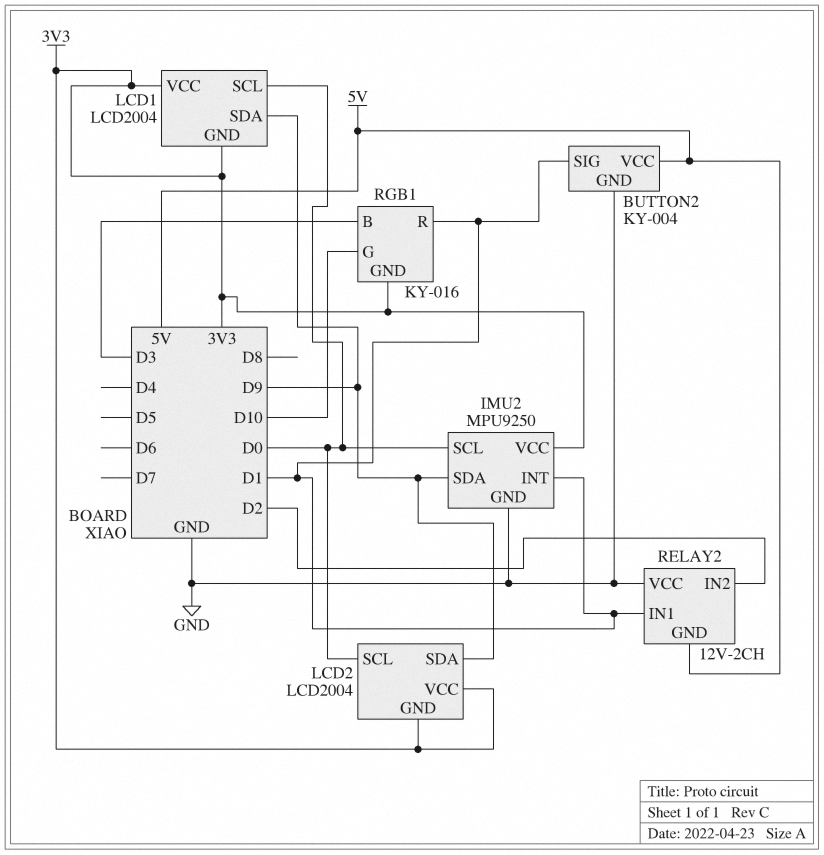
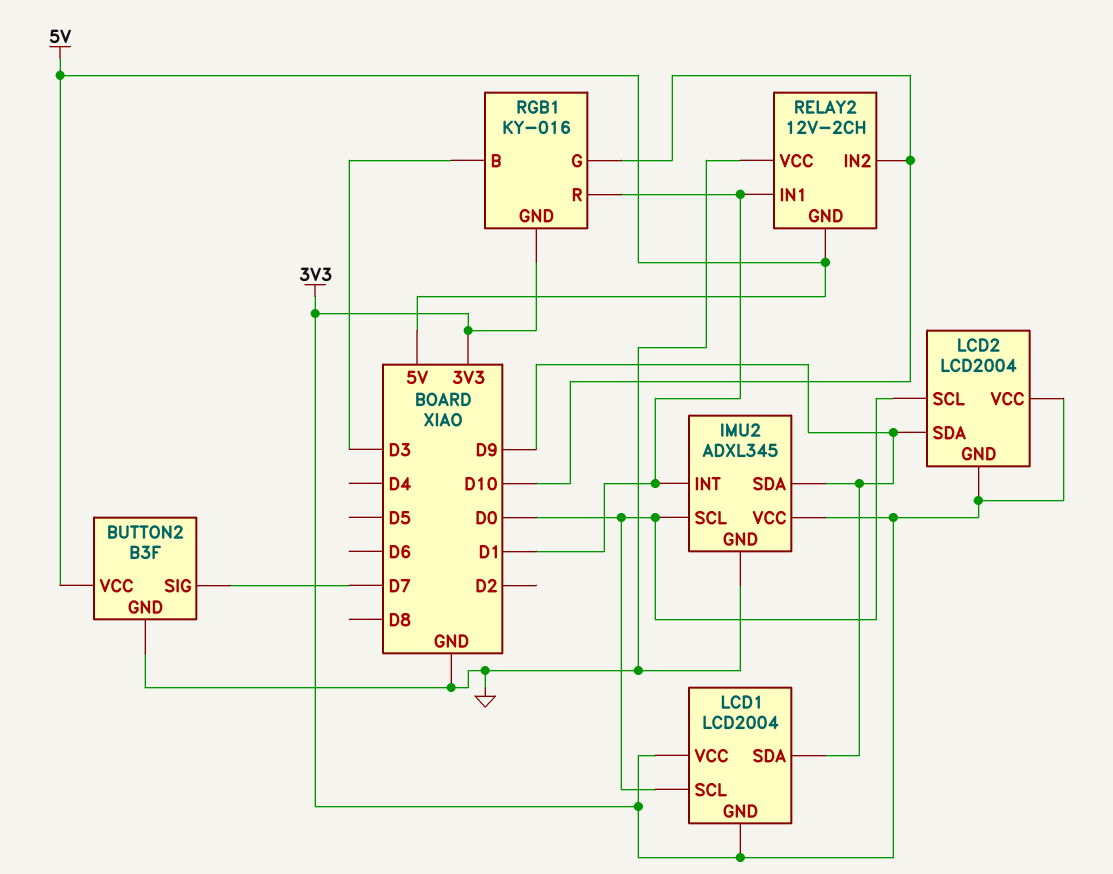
BUTTON2: KY-004 -> B3F
BUTTON2 pin SIG: D1 -> D7
IMU2: MPU9250 -> ADXL345
RELAY2 pin IN2: D2 -> D10

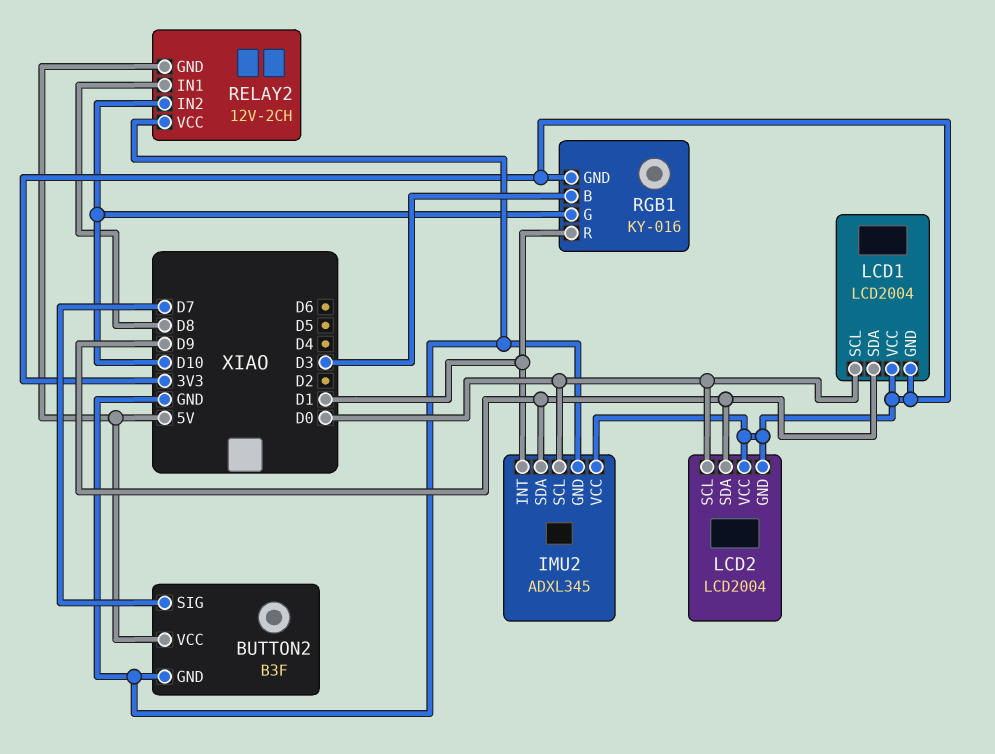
RELAY2 pin IN1: D1 -> D8

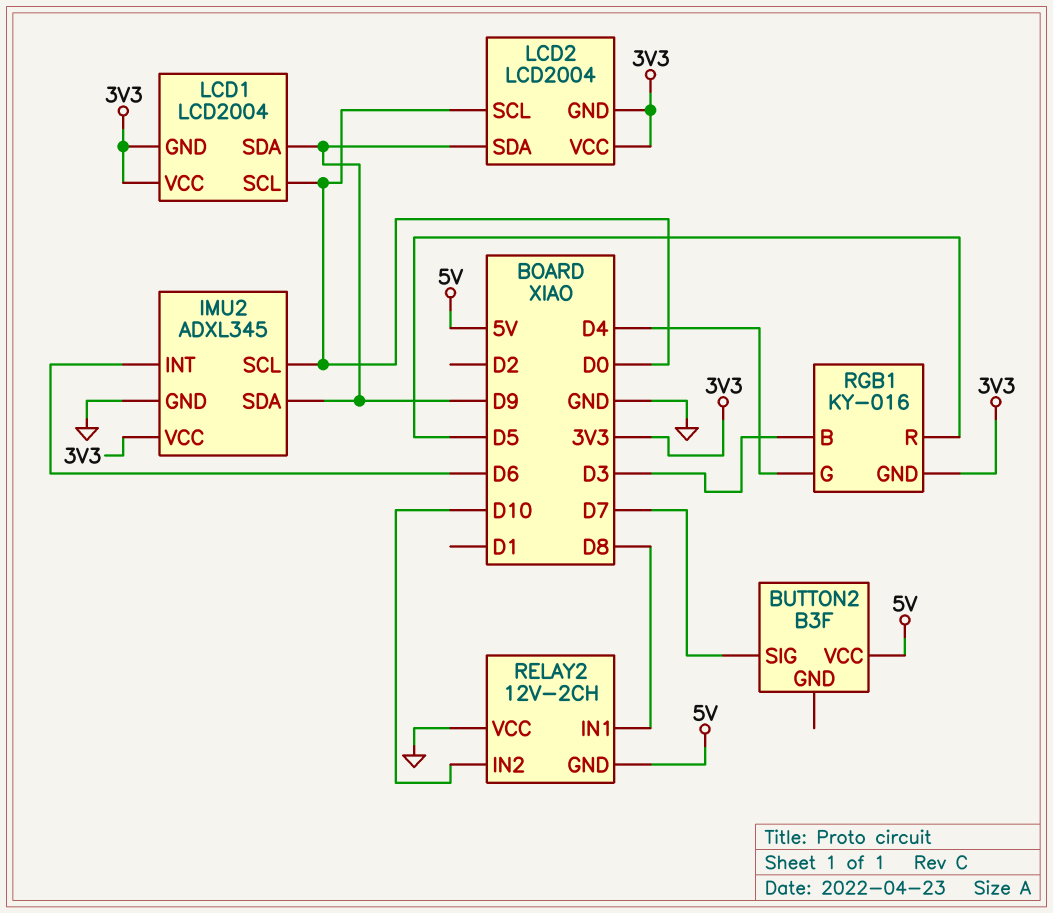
BUTTON2 pin GND: GND -> none
IMU2 pin INT: D1 -> D6
RGB1 pin G: D10 -> D4
RGB1 pin R: D1 -> D5

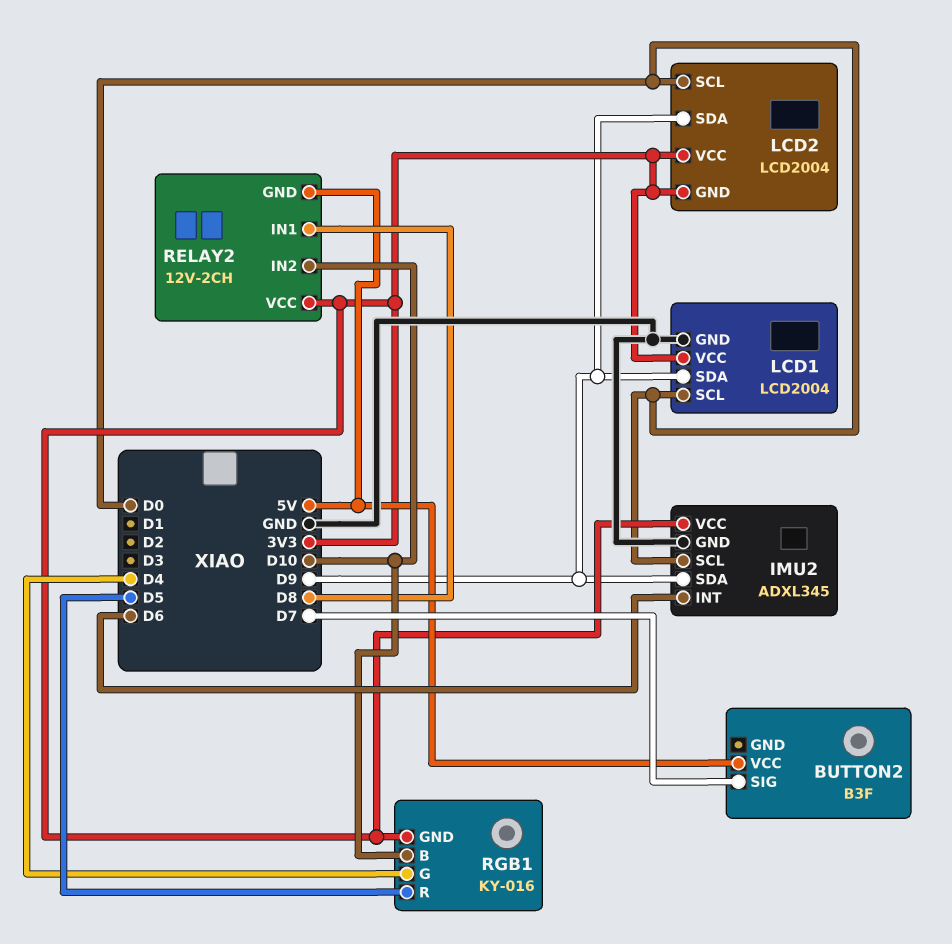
LCD1 pin GND: 3V3 -> GND
RELAY2 pin VCC: GND -> 3V3
RGB1 pin B: D3 -> D10

